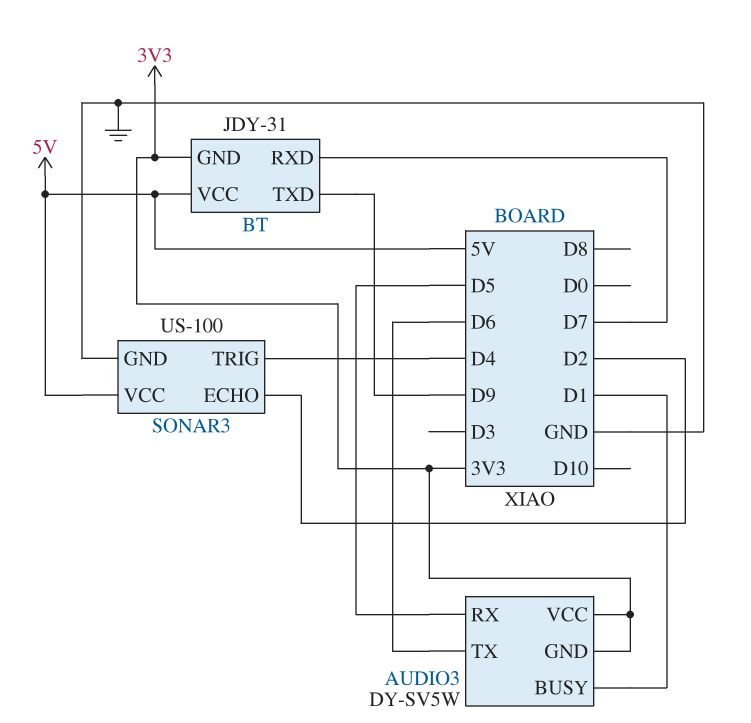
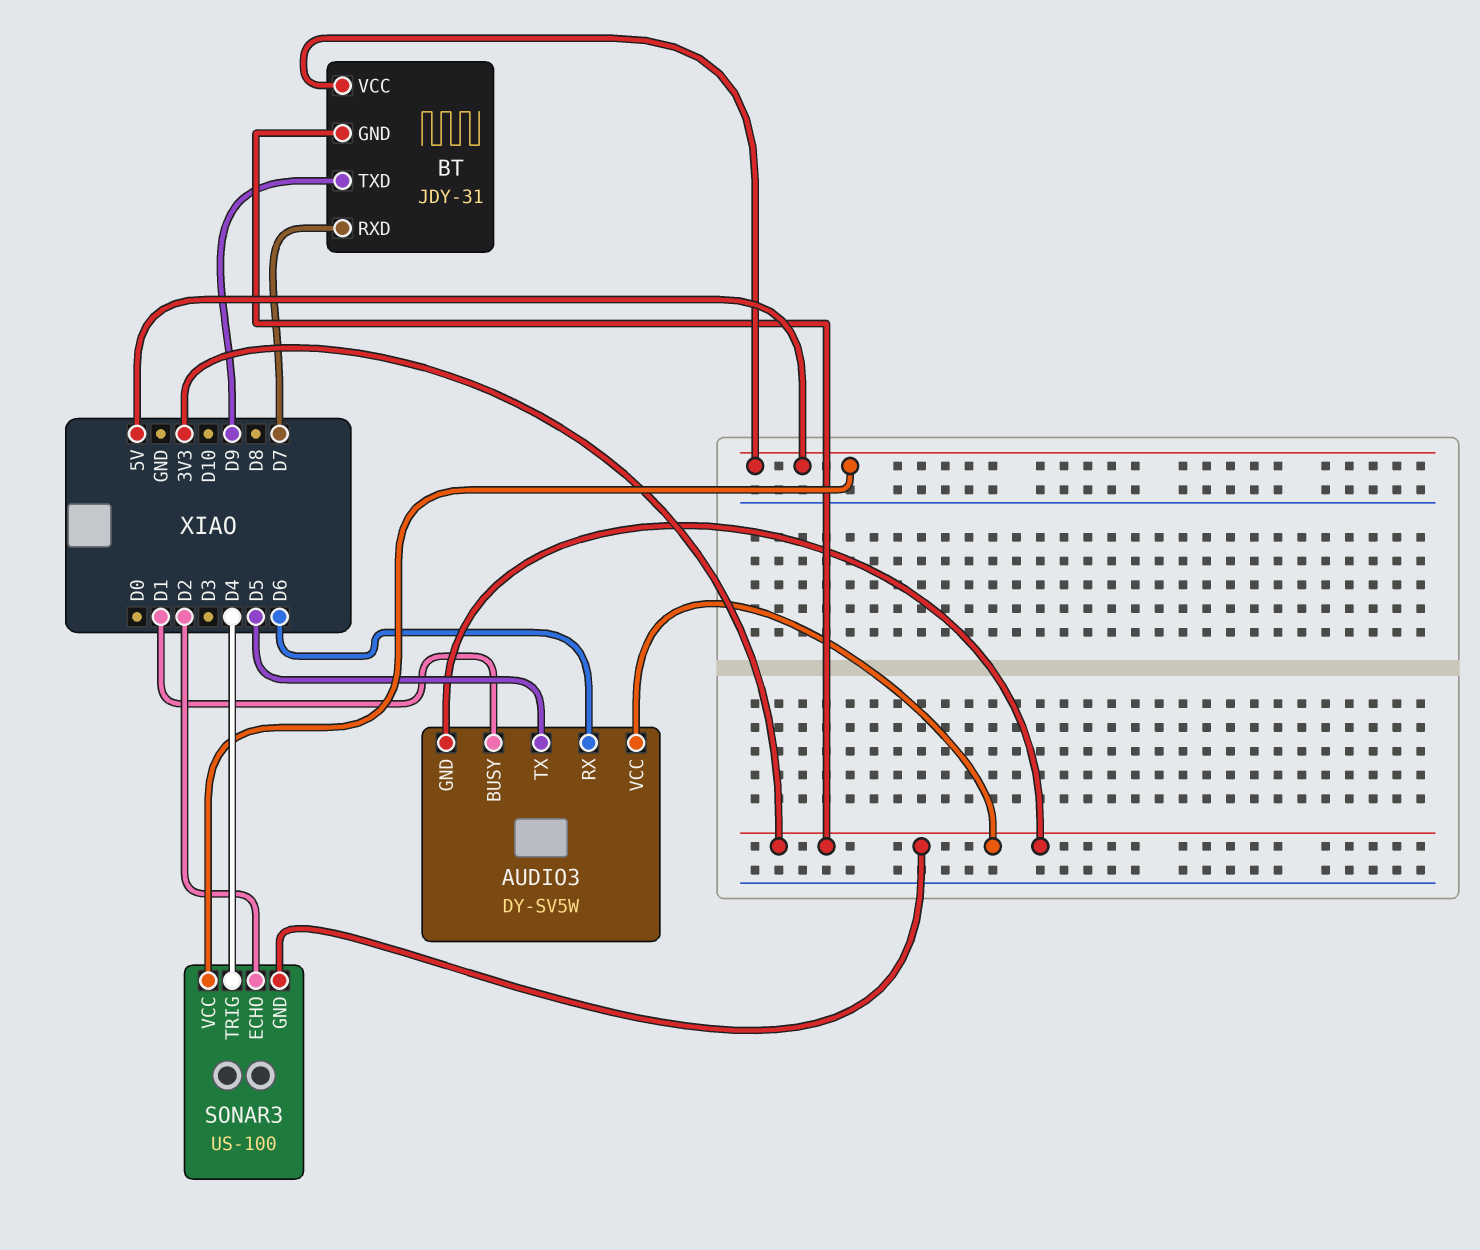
AUDIO3 pin RX: D5 -> D6
AUDIO3 pin TX: D6 -> D5
SONAR3 pin GND: GND -> 3V3

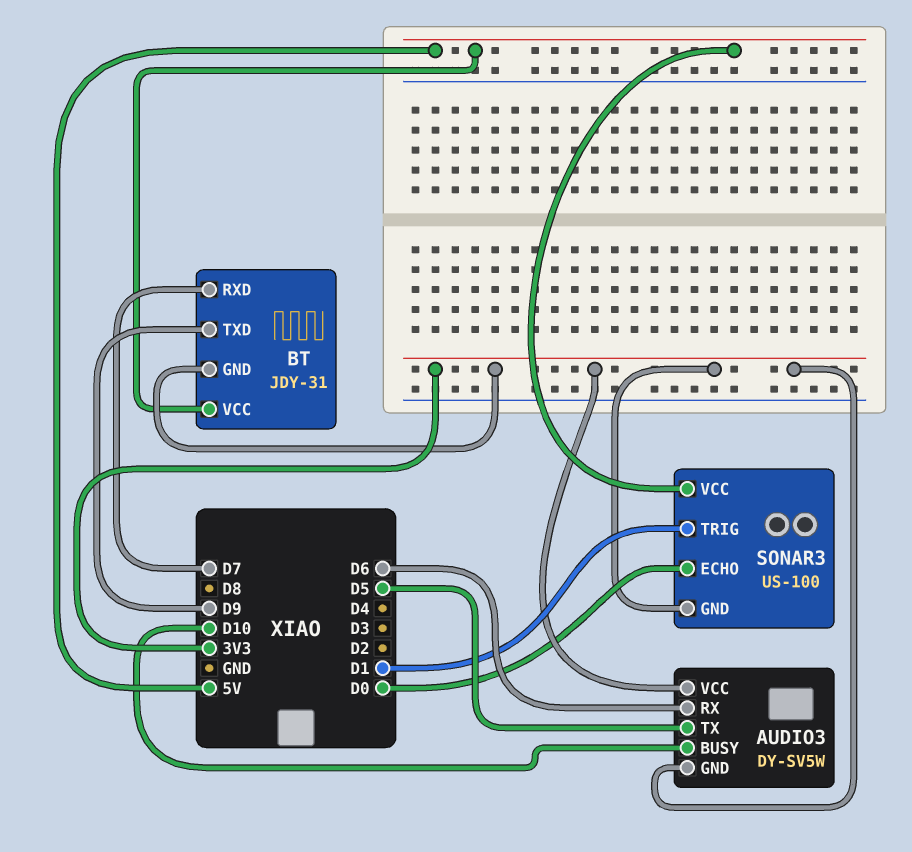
AUDIO3 pin BUSY: D1 -> D10
SONAR3 pin ECHO: D2 -> D0
SONAR3 pin TRIG: D4 -> D1

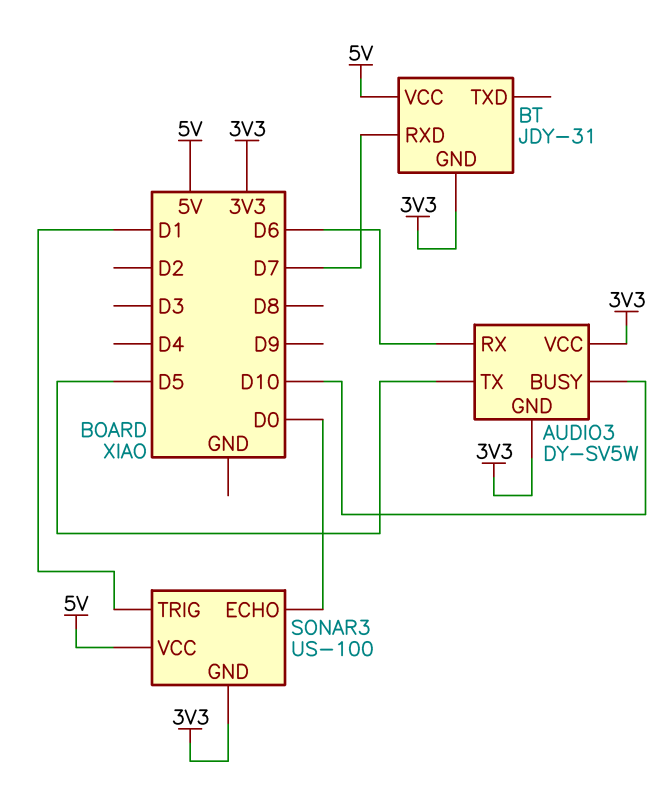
BT pin TXD: D9 -> none

